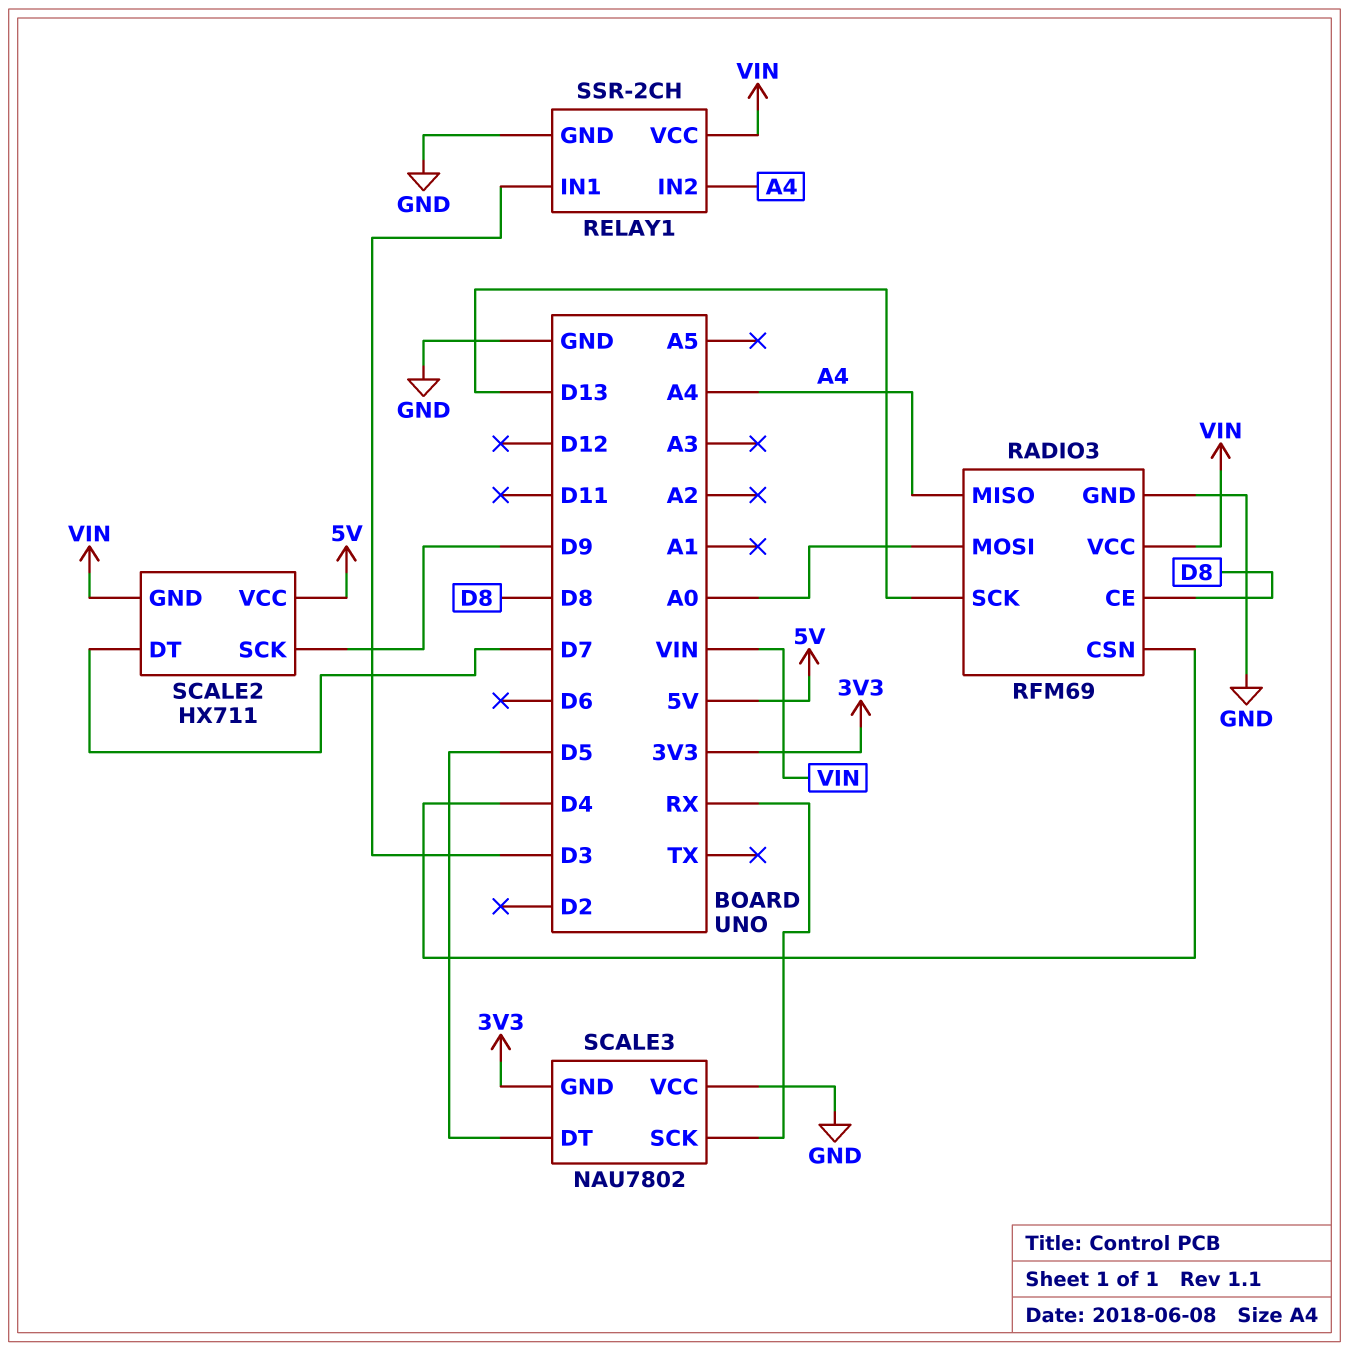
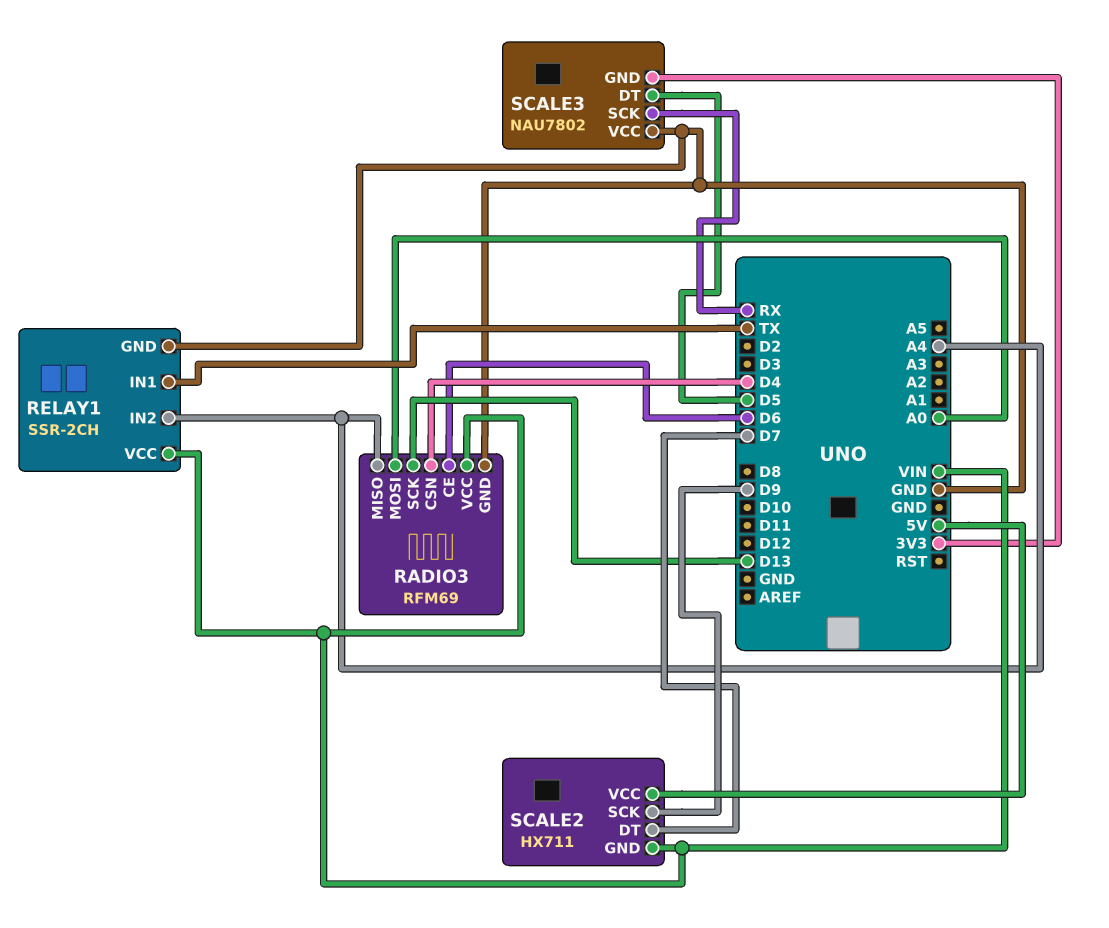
RADIO3 pin CE: D8 -> D6
RELAY1 pin IN1: D3 -> TX

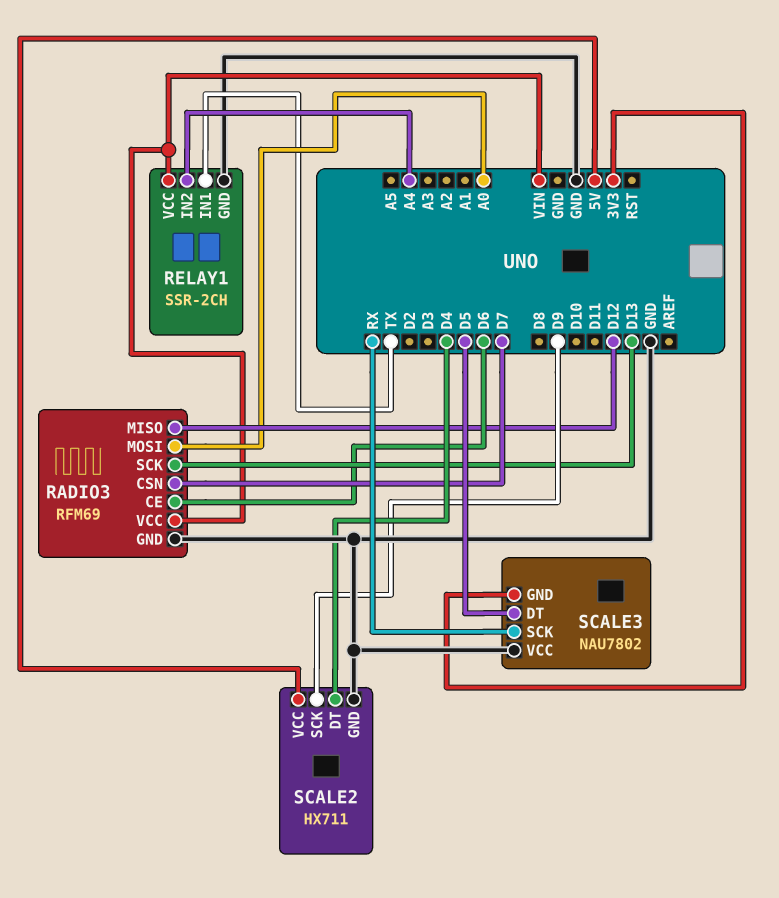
RADIO3 pin CSN: D4 -> D7
RADIO3 pin MISO: A4 -> D12
SCALE2 pin DT: D7 -> D4
SCALE2 pin GND: VIN -> GND

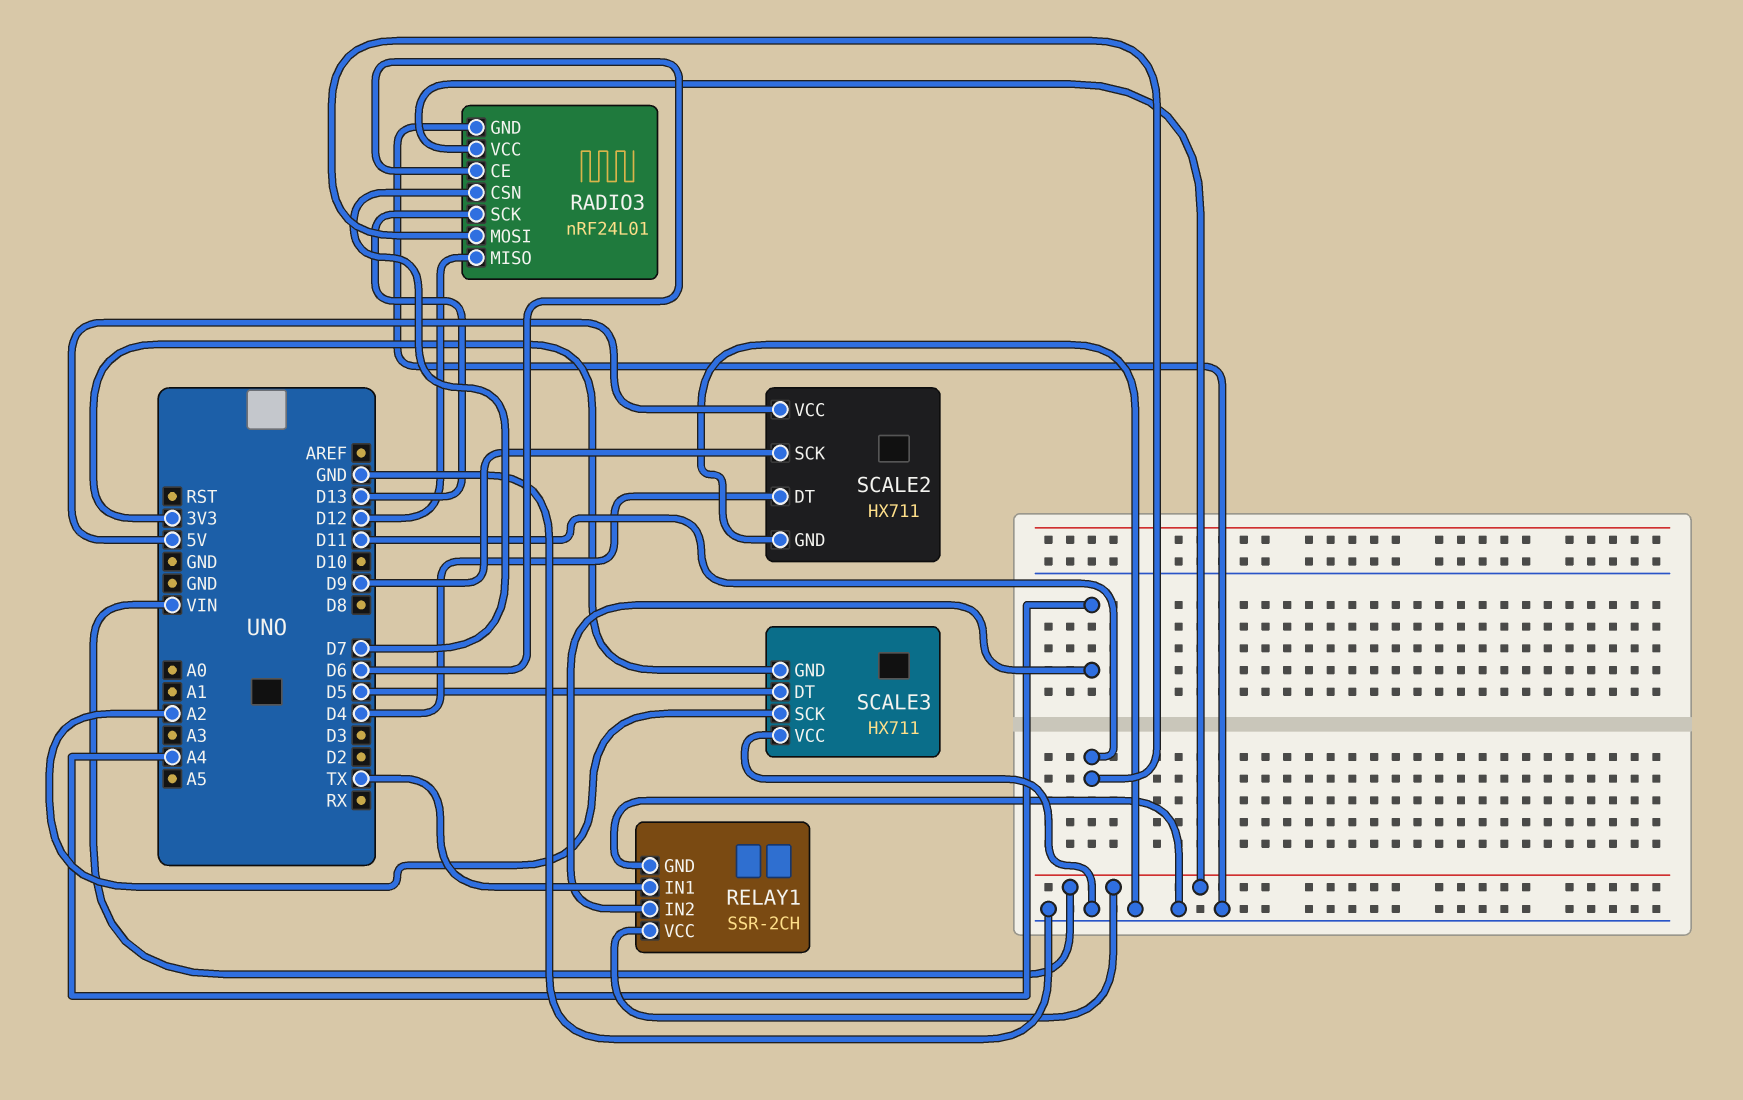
RADIO3: RFM69 -> nRF24L01
RADIO3 pin MOSI: A0 -> D11
SCALE3: NAU7802 -> HX711
SCALE3 pin SCK: RX -> A2

